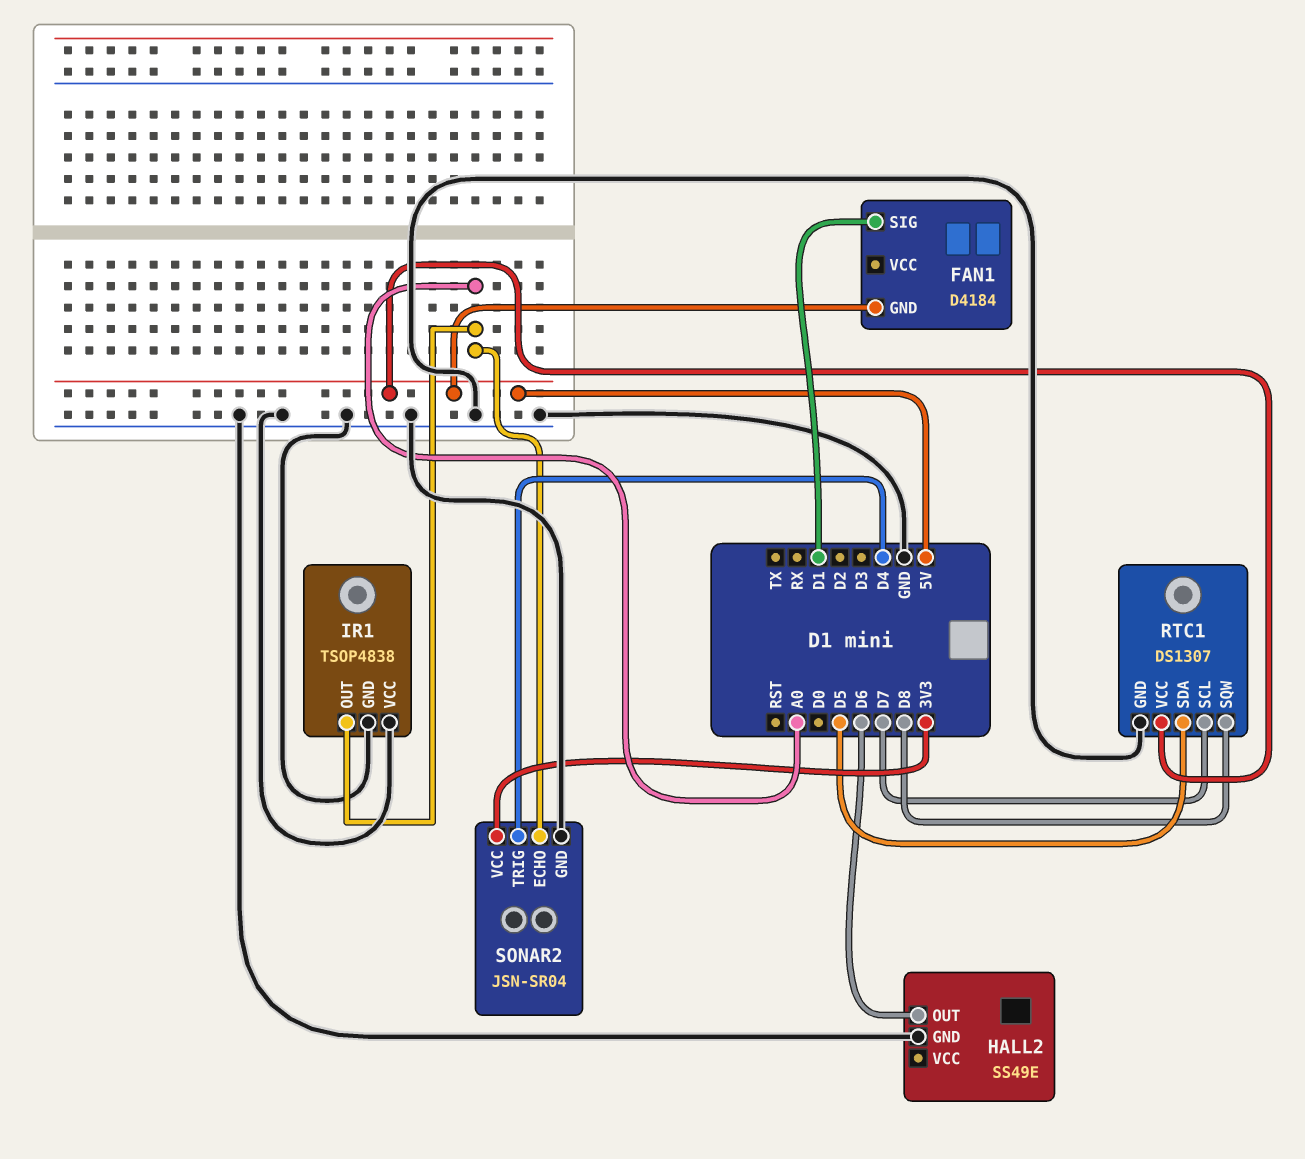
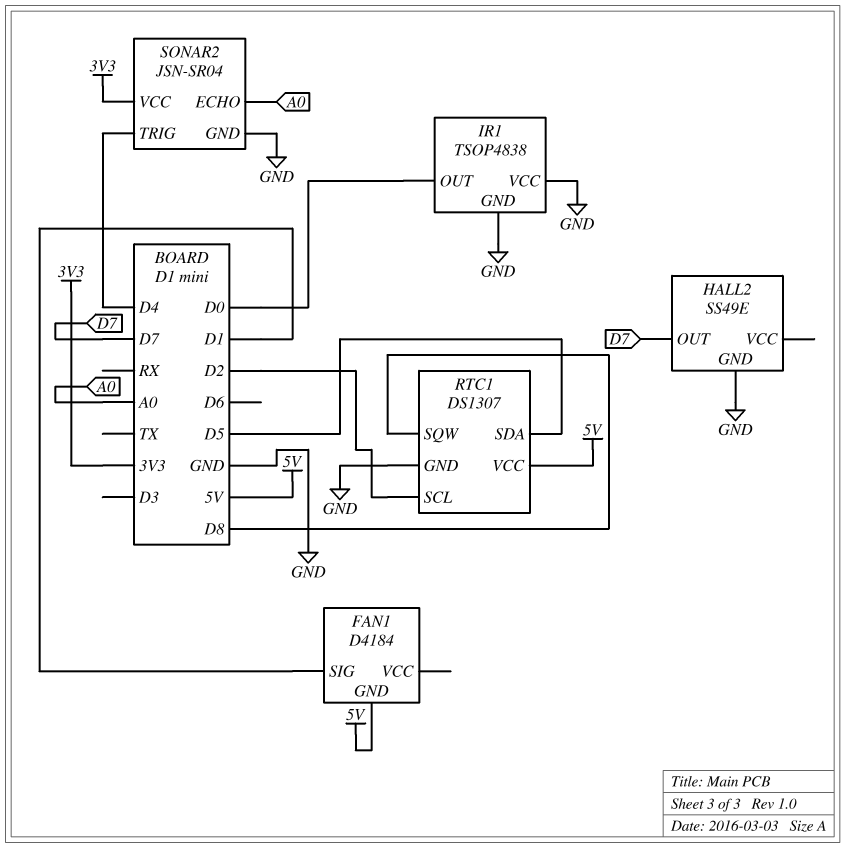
HALL2 pin OUT: D6 -> D7
IR1 pin OUT: A0 -> D0
RTC1 pin SCL: D7 -> D2

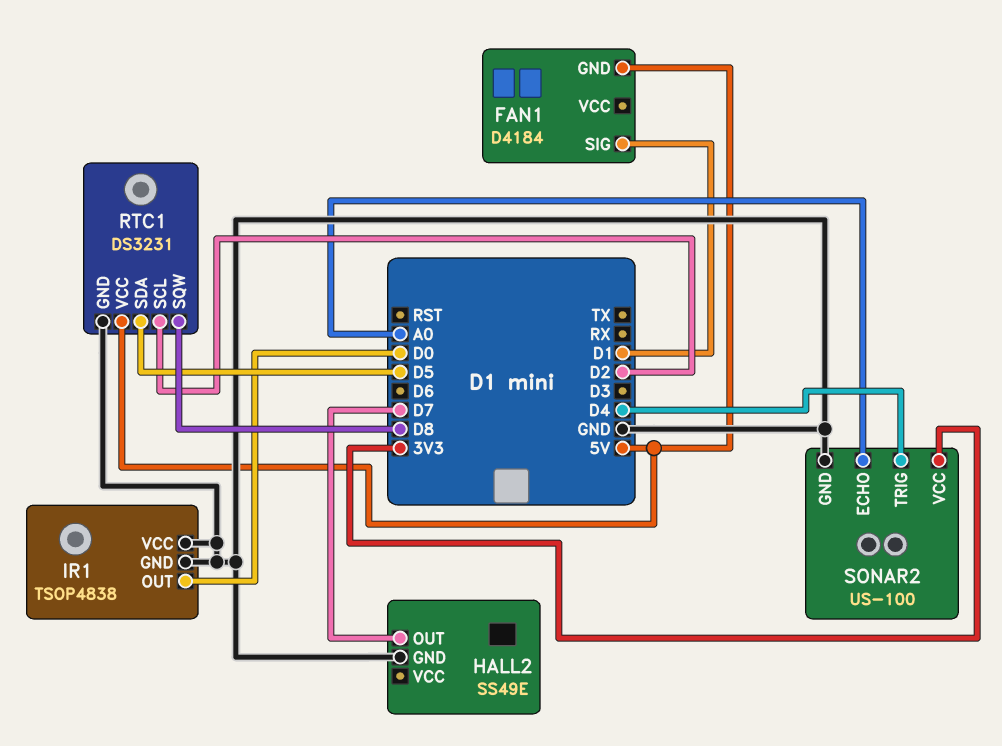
RTC1: DS1307 -> DS3231
SONAR2: JSN-SR04 -> US-100

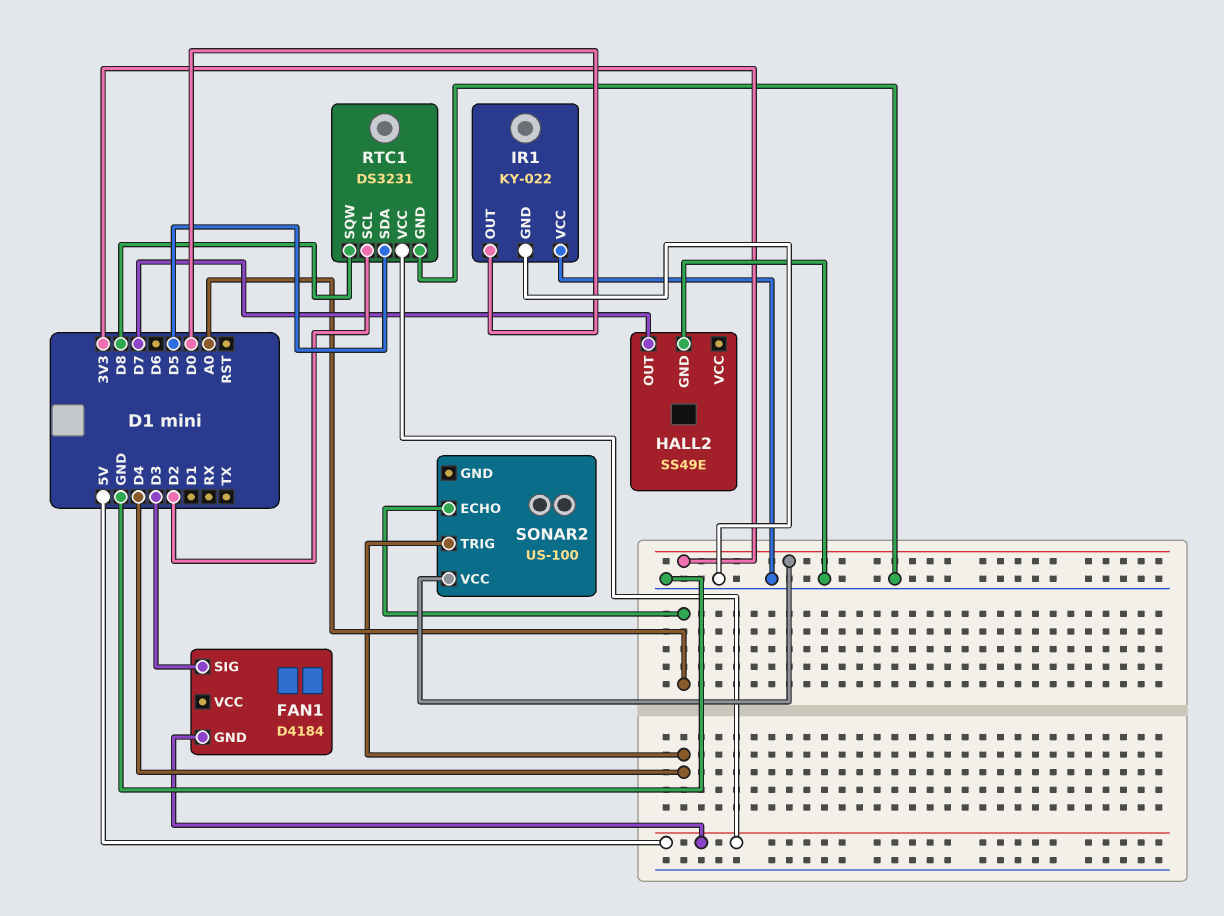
FAN1 pin SIG: D1 -> D3
IR1: TSOP4838 -> KY-022
SONAR2 pin GND: GND -> none

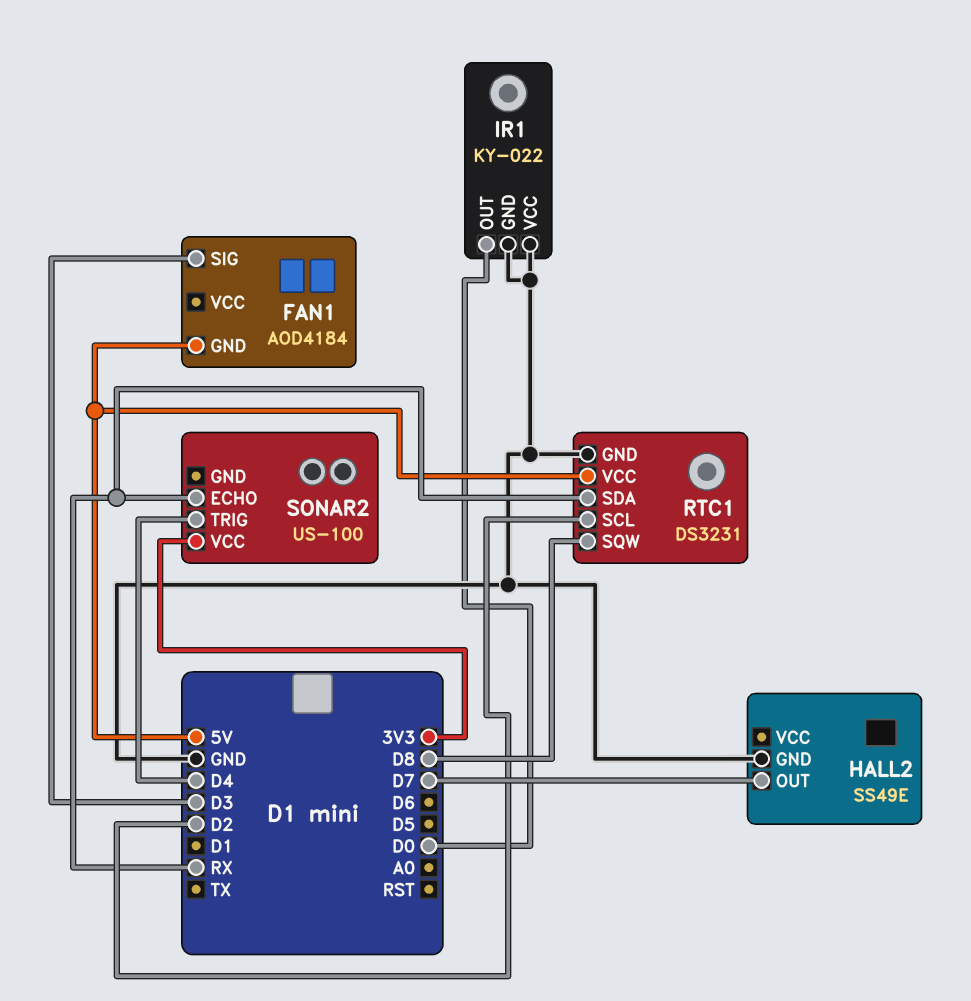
FAN1: D4184 -> AOD4184
RTC1 pin SDA: D5 -> RX
SONAR2 pin ECHO: A0 -> RX

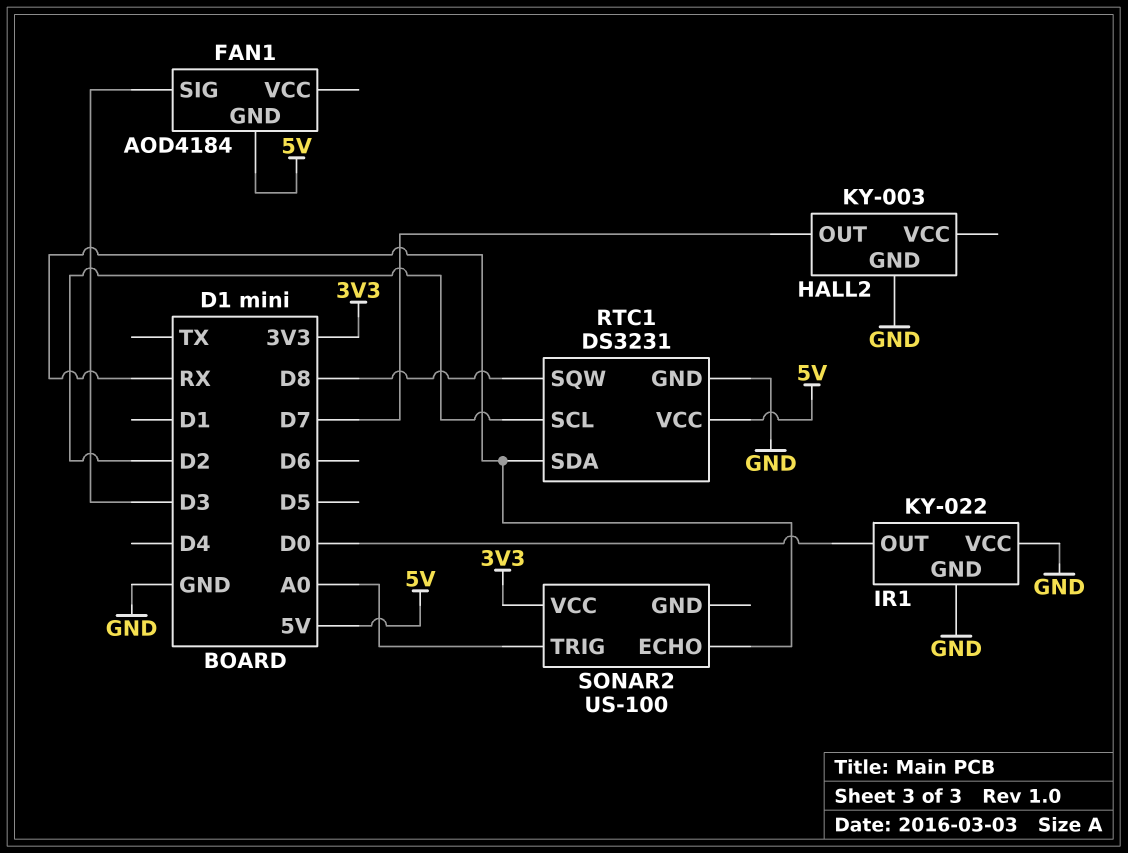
HALL2: SS49E -> KY-003
SONAR2 pin TRIG: D4 -> A0

